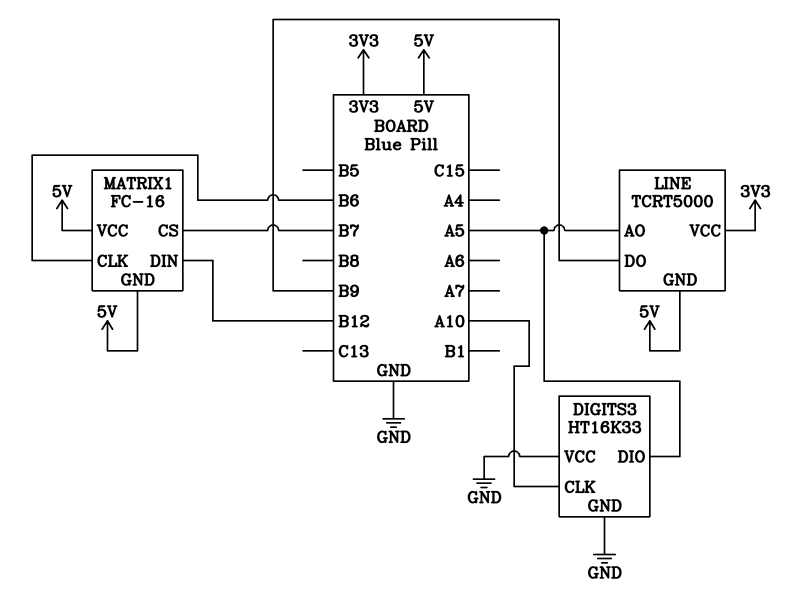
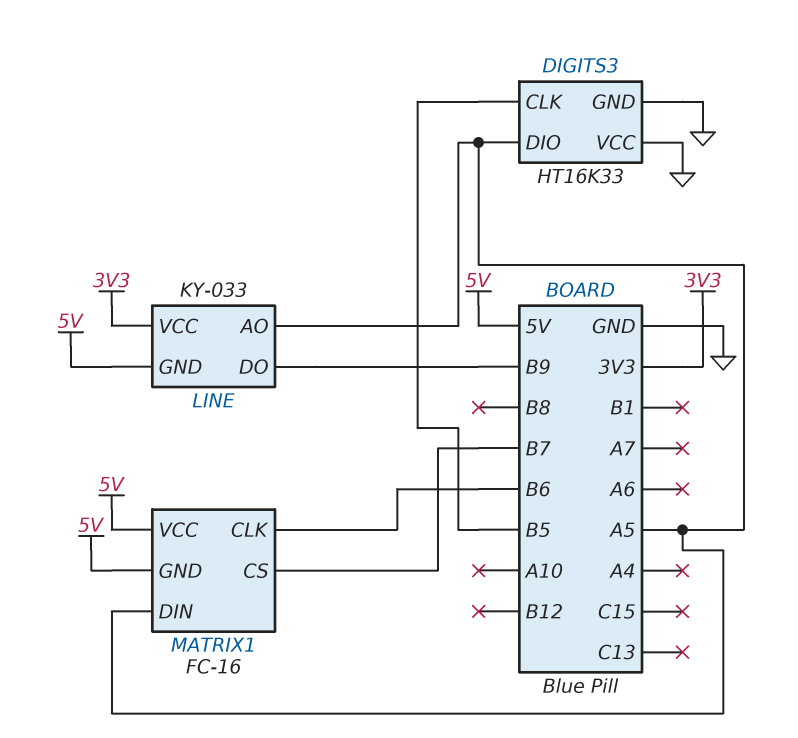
DIGITS3 pin CLK: A10 -> B5
LINE: TCRT5000 -> KY-033
MATRIX1 pin DIN: B12 -> A5

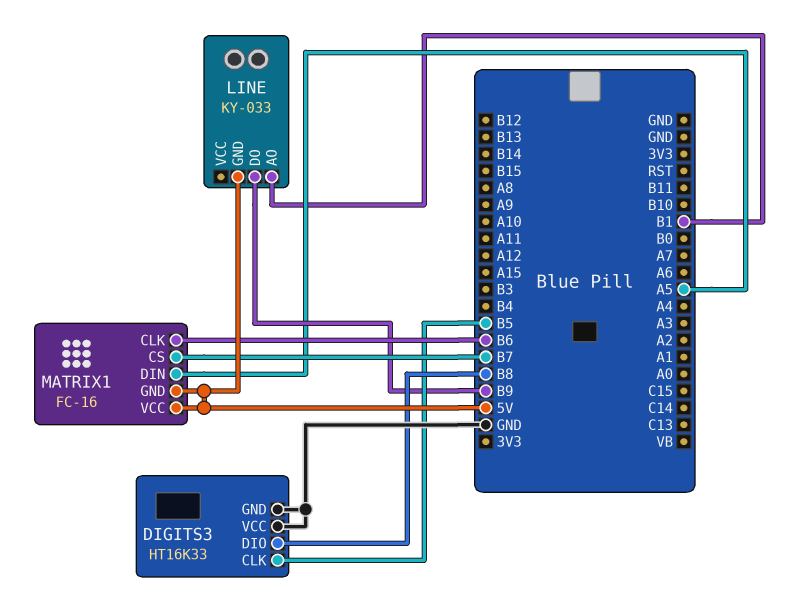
DIGITS3 pin DIO: A5 -> B8
LINE pin AO: A5 -> B1
LINE pin VCC: 3V3 -> none

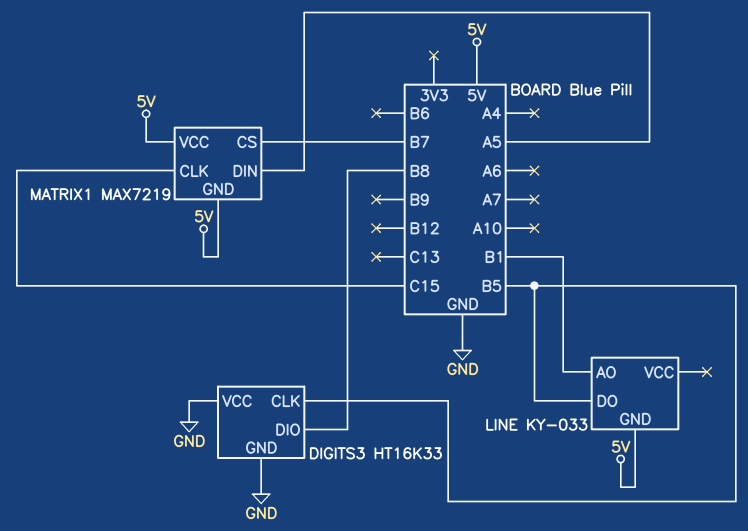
LINE pin DO: B9 -> B5
MATRIX1: FC-16 -> MAX7219
MATRIX1 pin CLK: B6 -> C15

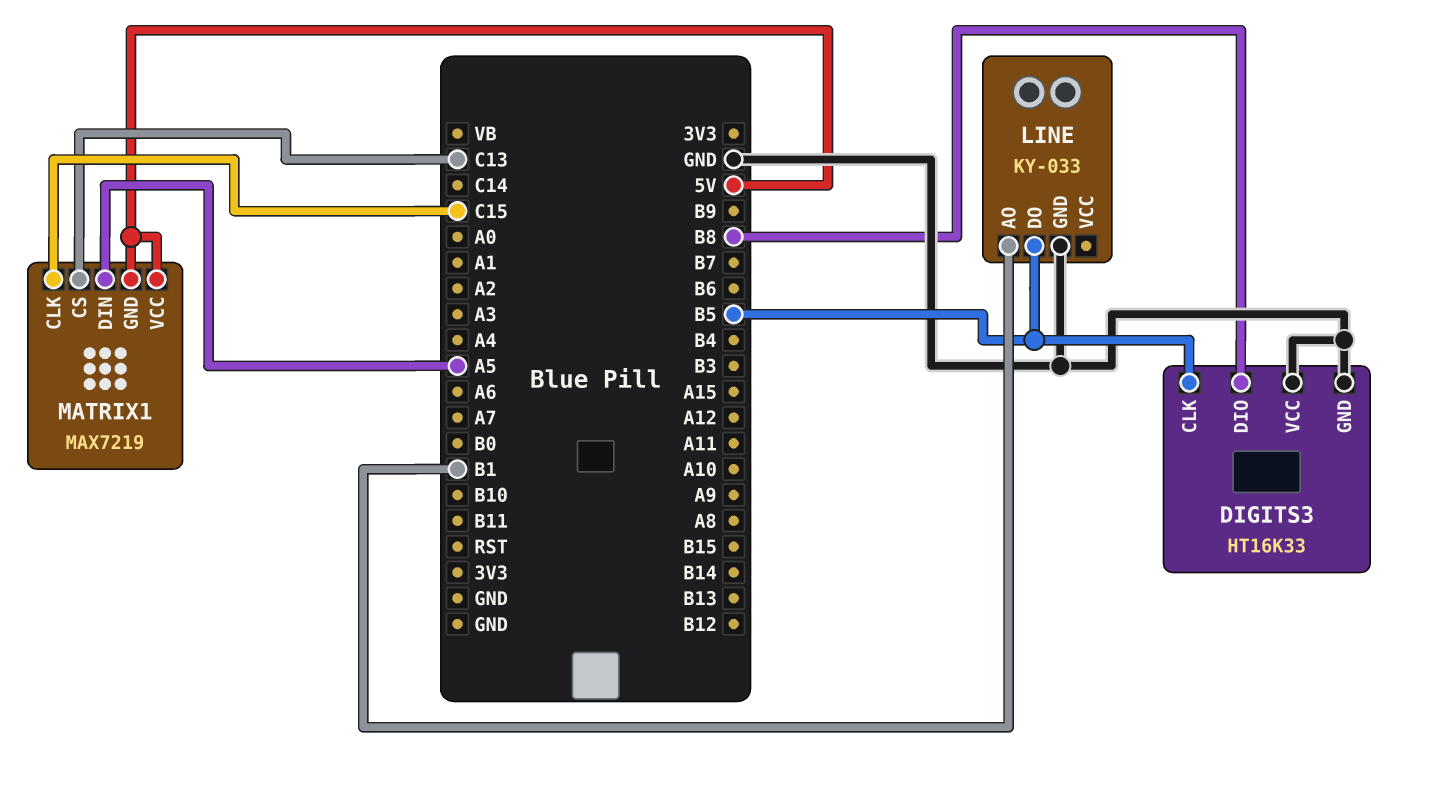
LINE pin GND: 5V -> GND
MATRIX1 pin CS: B7 -> C13

